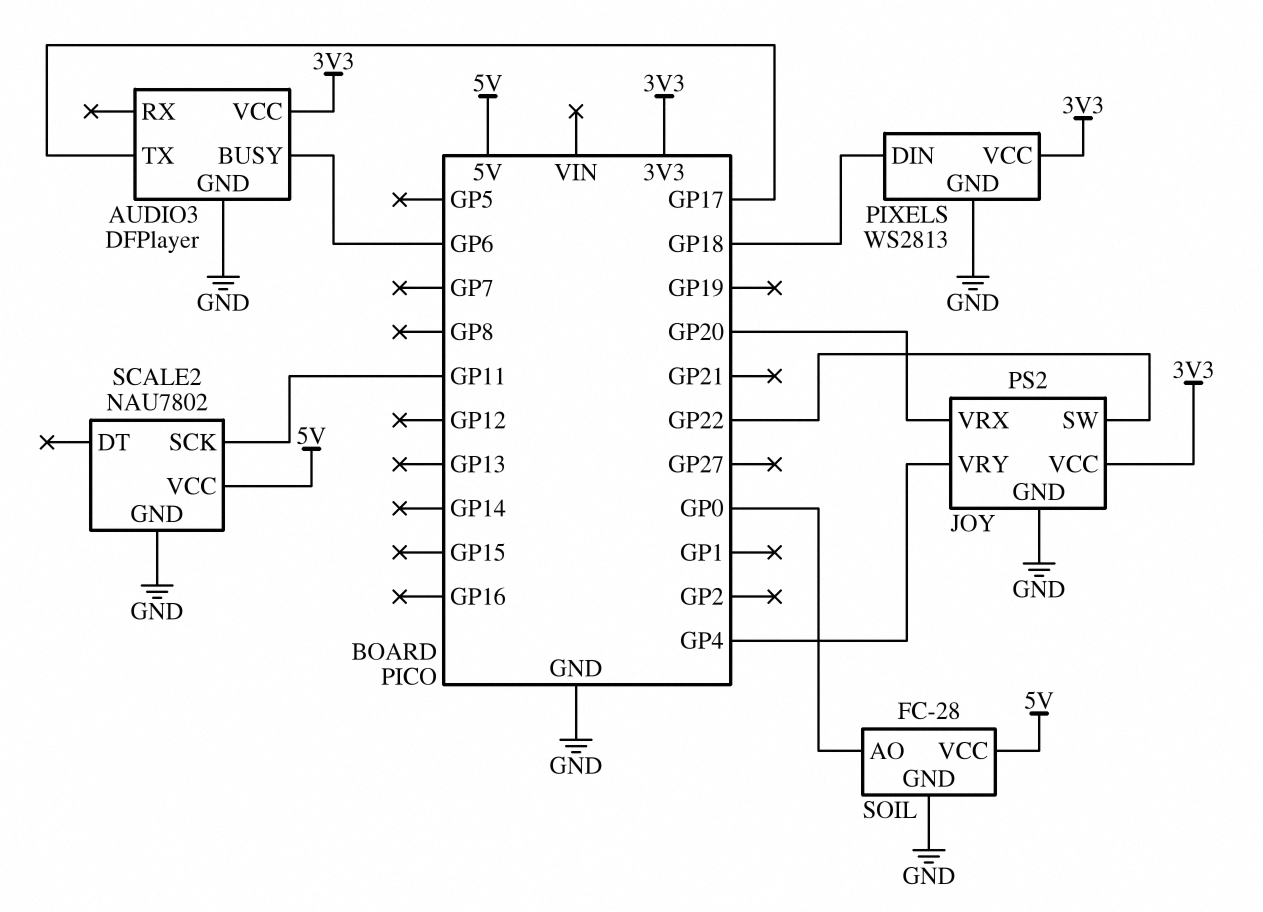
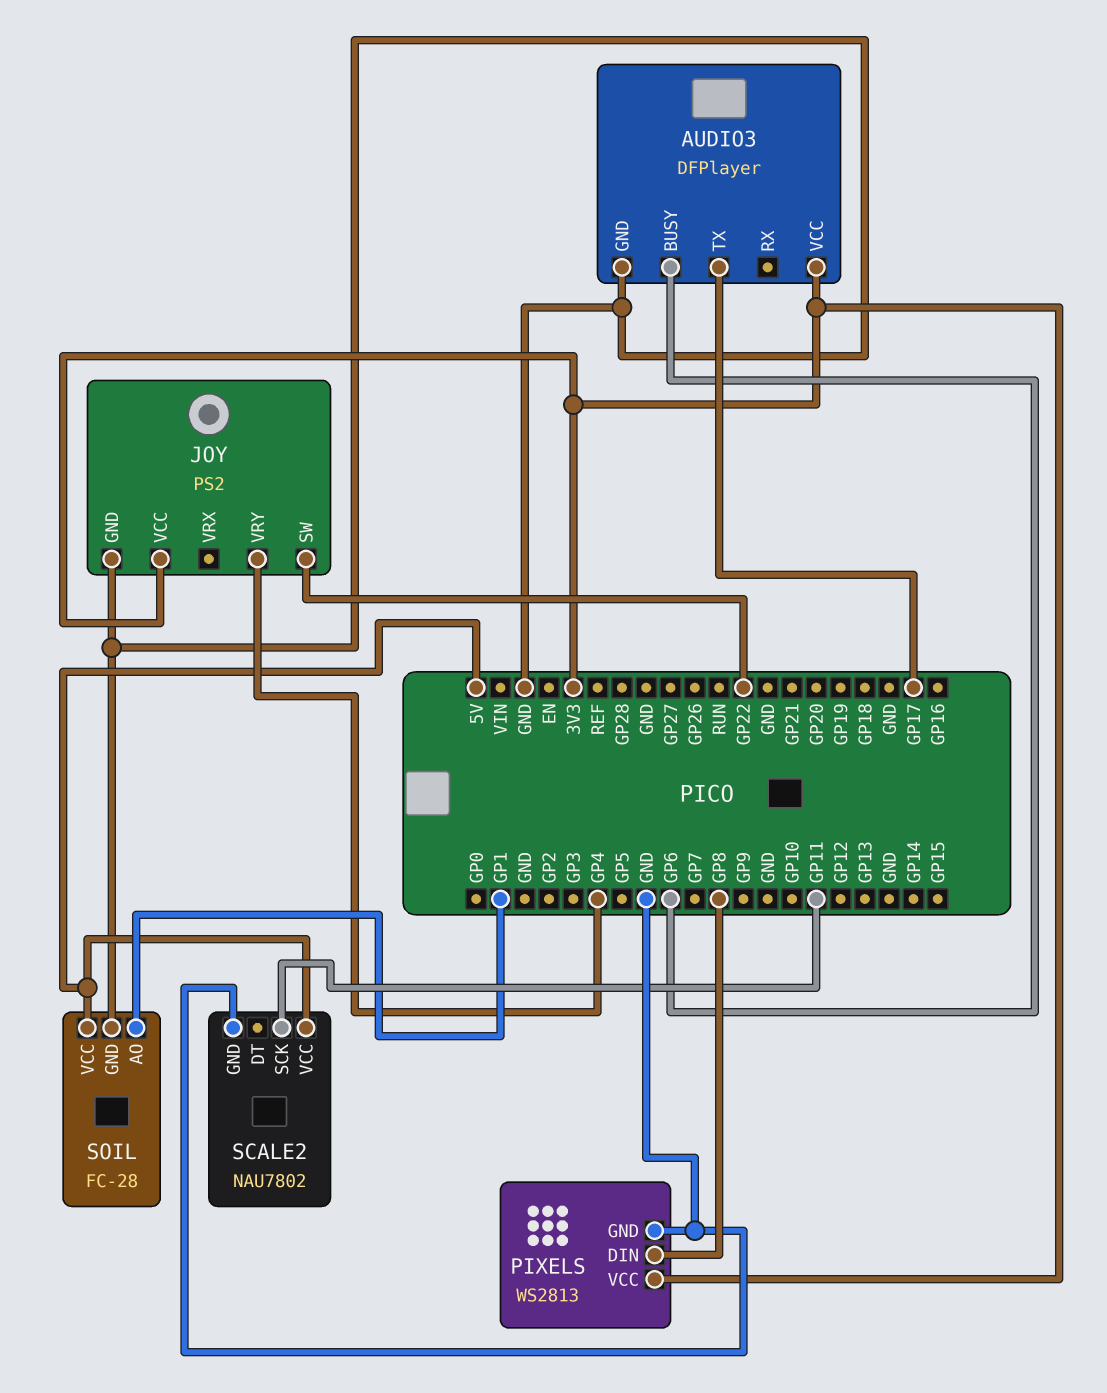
JOY pin VRX: GP20 -> none
PIXELS pin DIN: GP18 -> GP8
SOIL pin AO: GP0 -> GP1

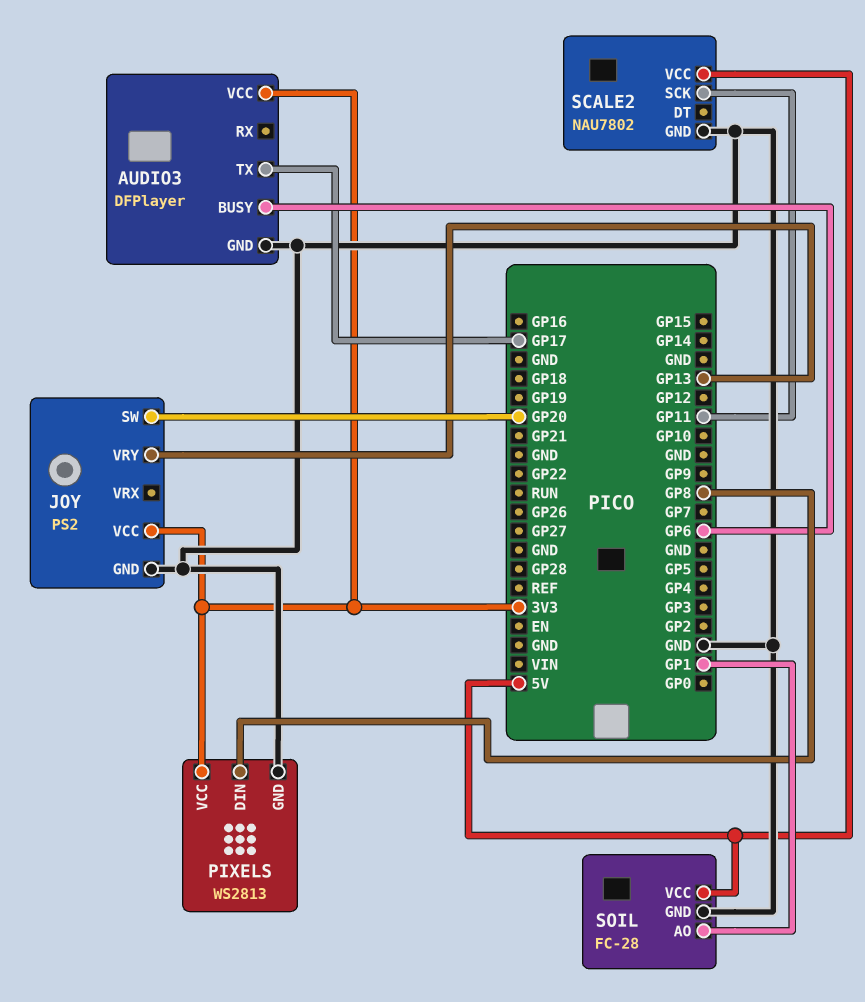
JOY pin SW: GP22 -> GP20
JOY pin VRY: GP4 -> GP13

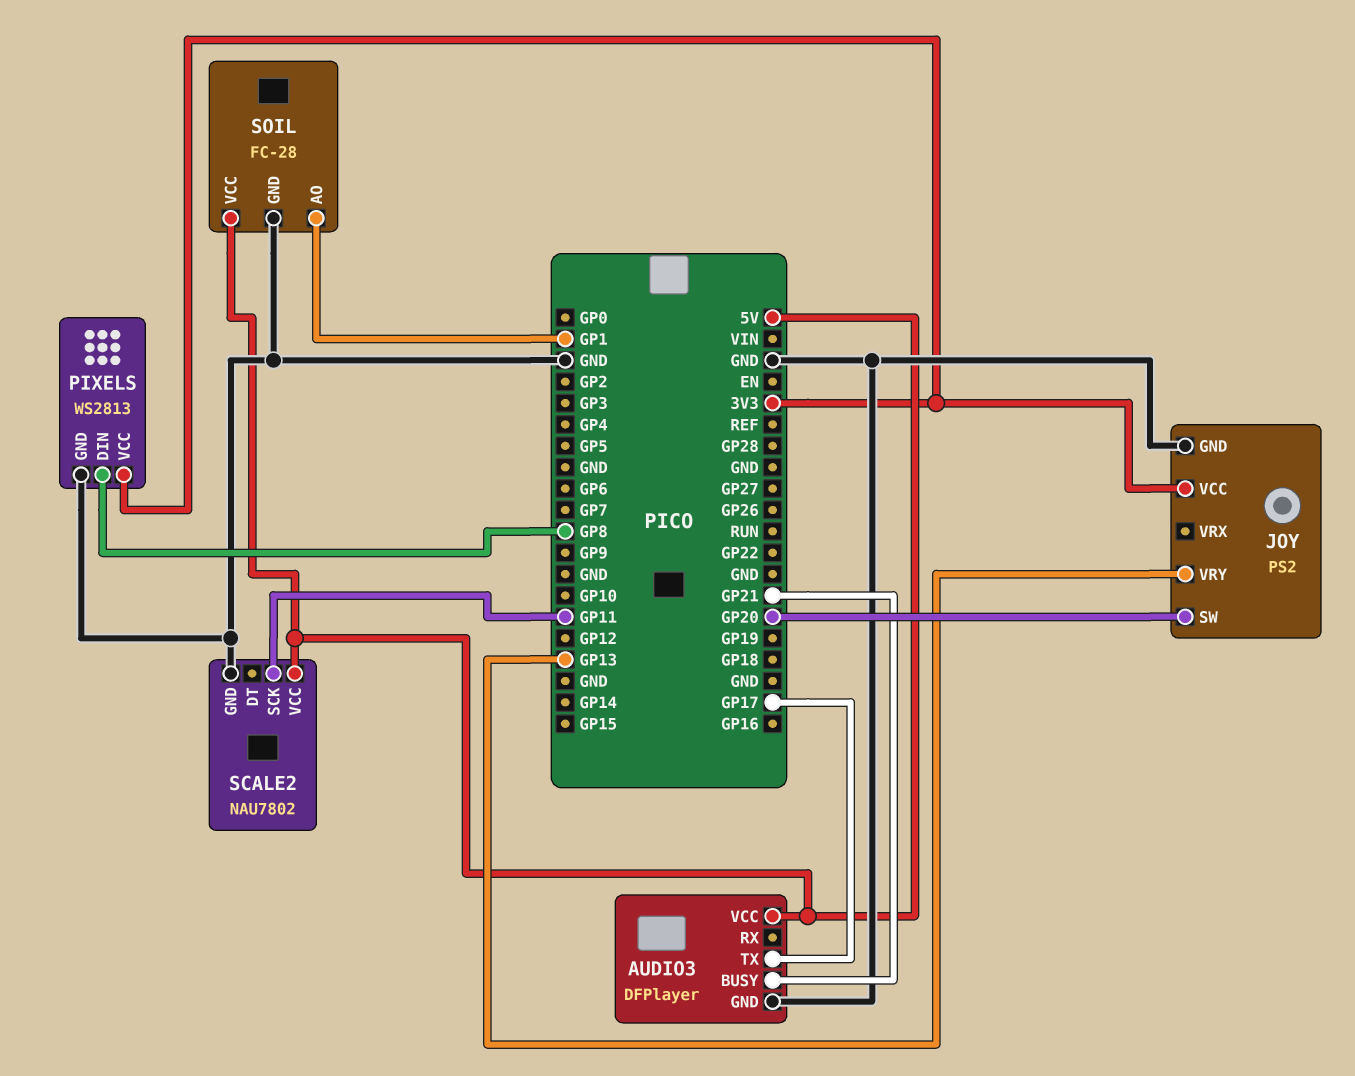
AUDIO3 pin BUSY: GP6 -> GP21
AUDIO3 pin VCC: 3V3 -> 5V

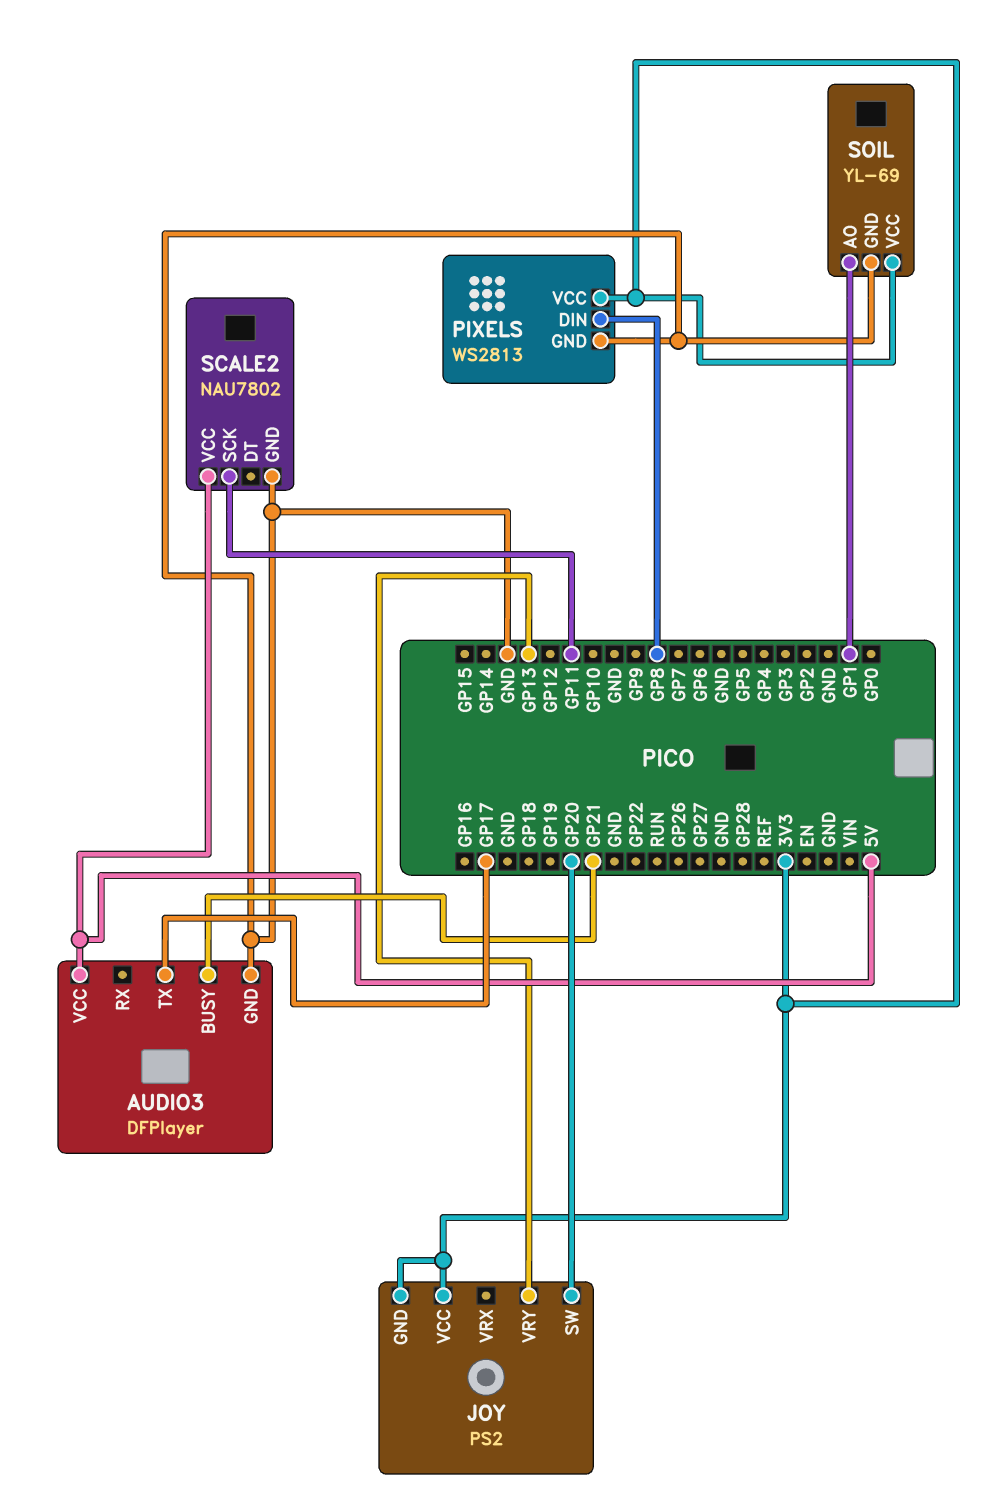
JOY pin GND: GND -> 3V3
SOIL: FC-28 -> YL-69
SOIL pin VCC: 5V -> 3V3

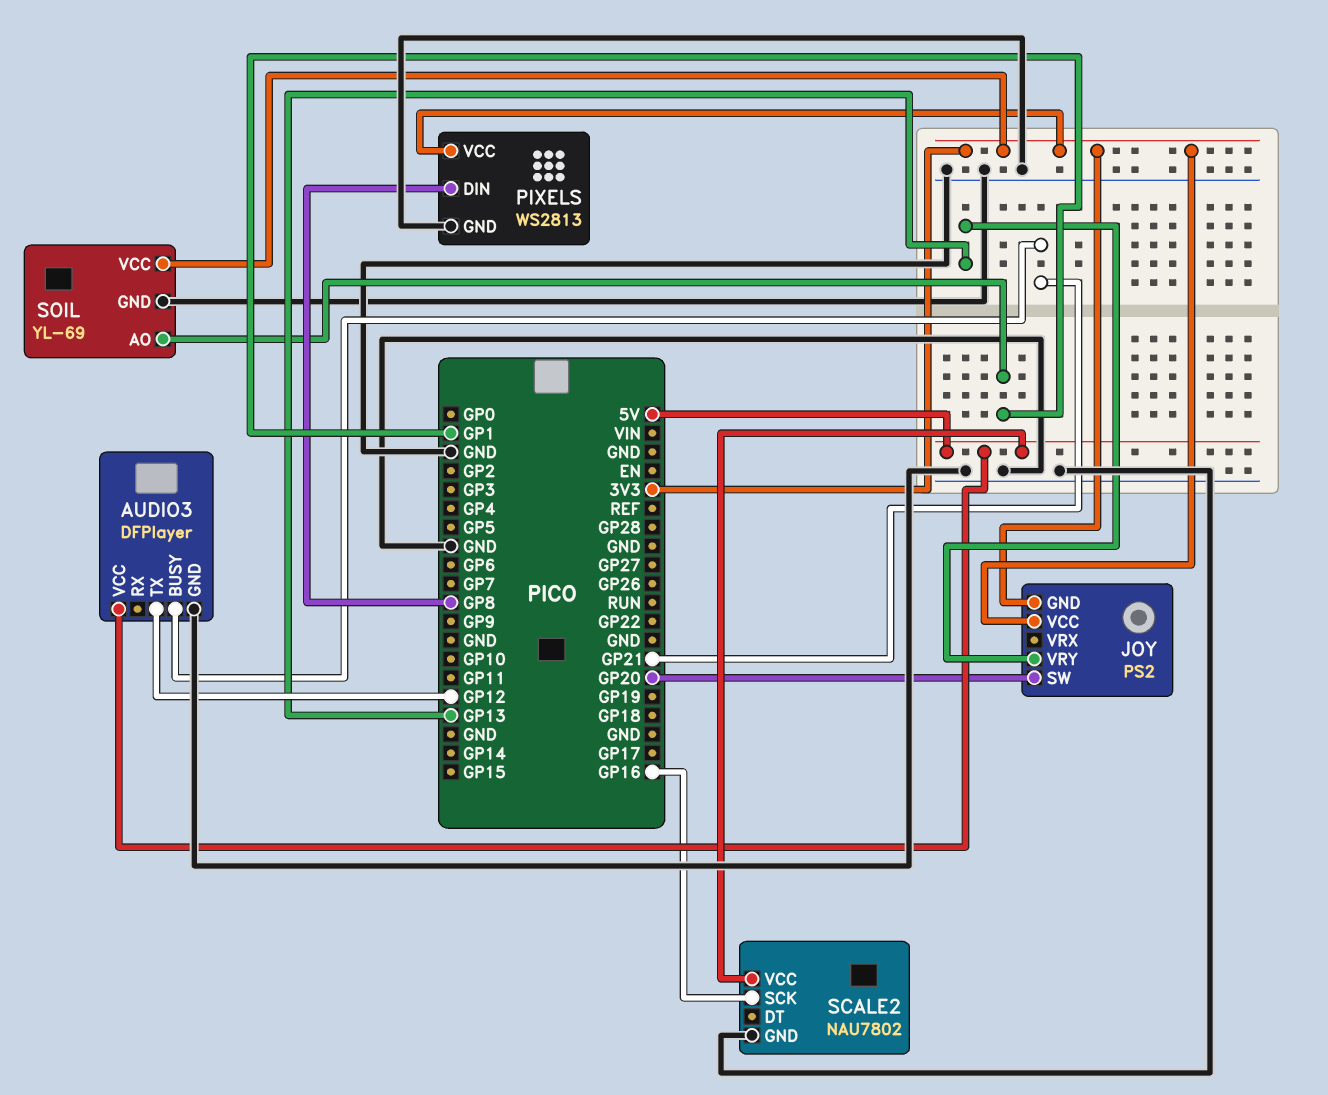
AUDIO3 pin TX: GP17 -> GP12
SCALE2 pin SCK: GP11 -> GP16

